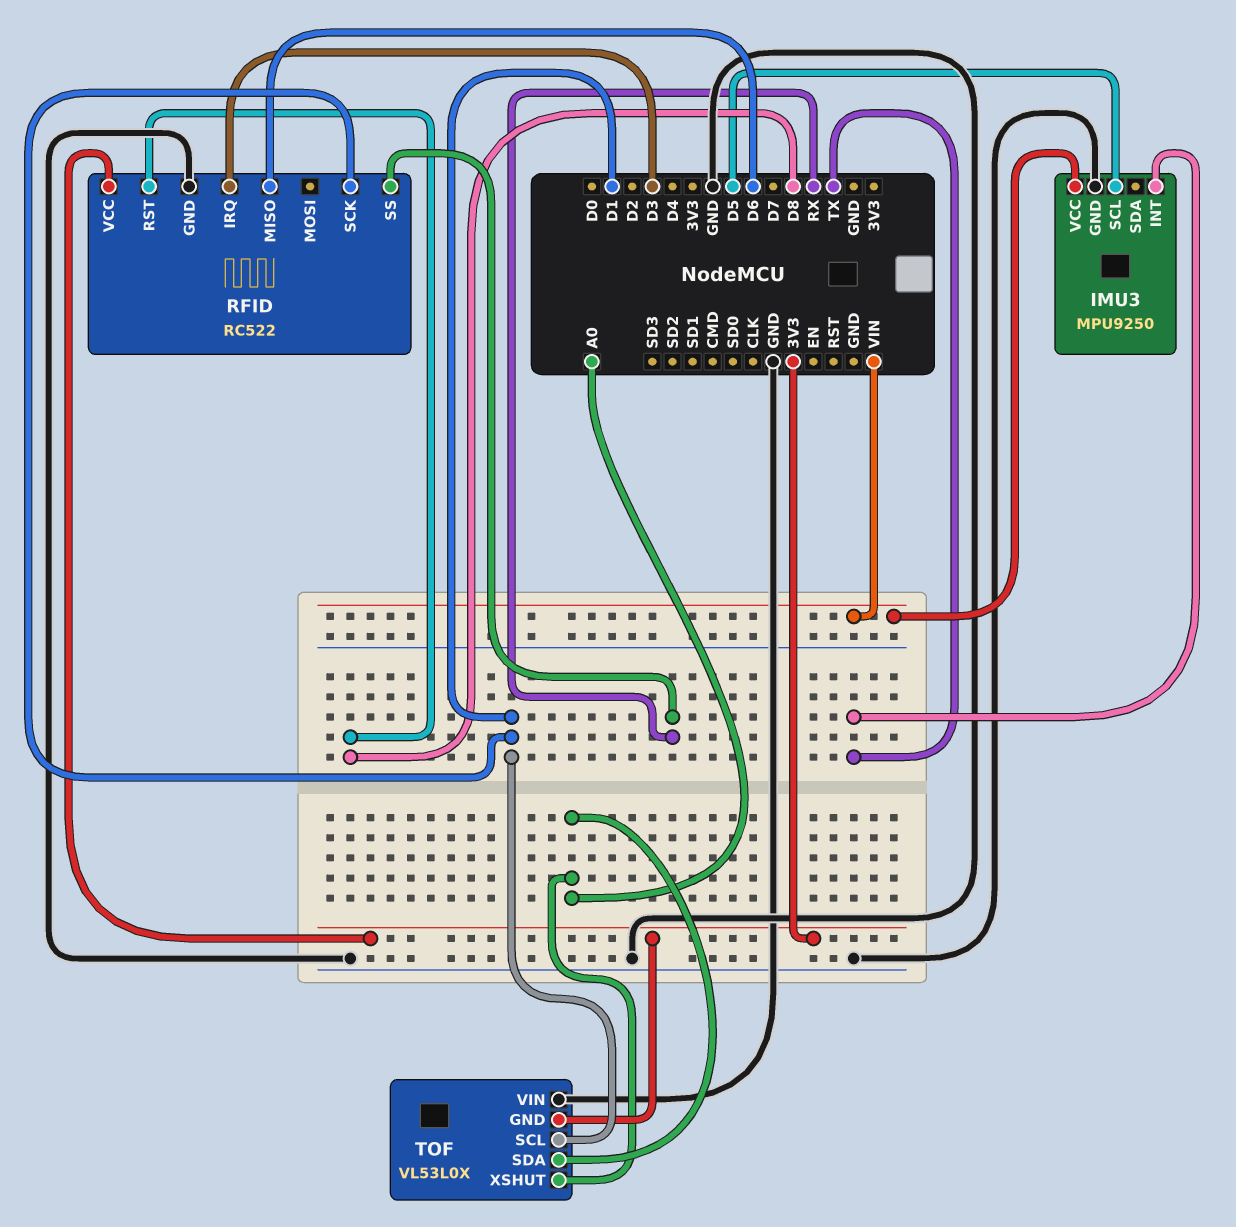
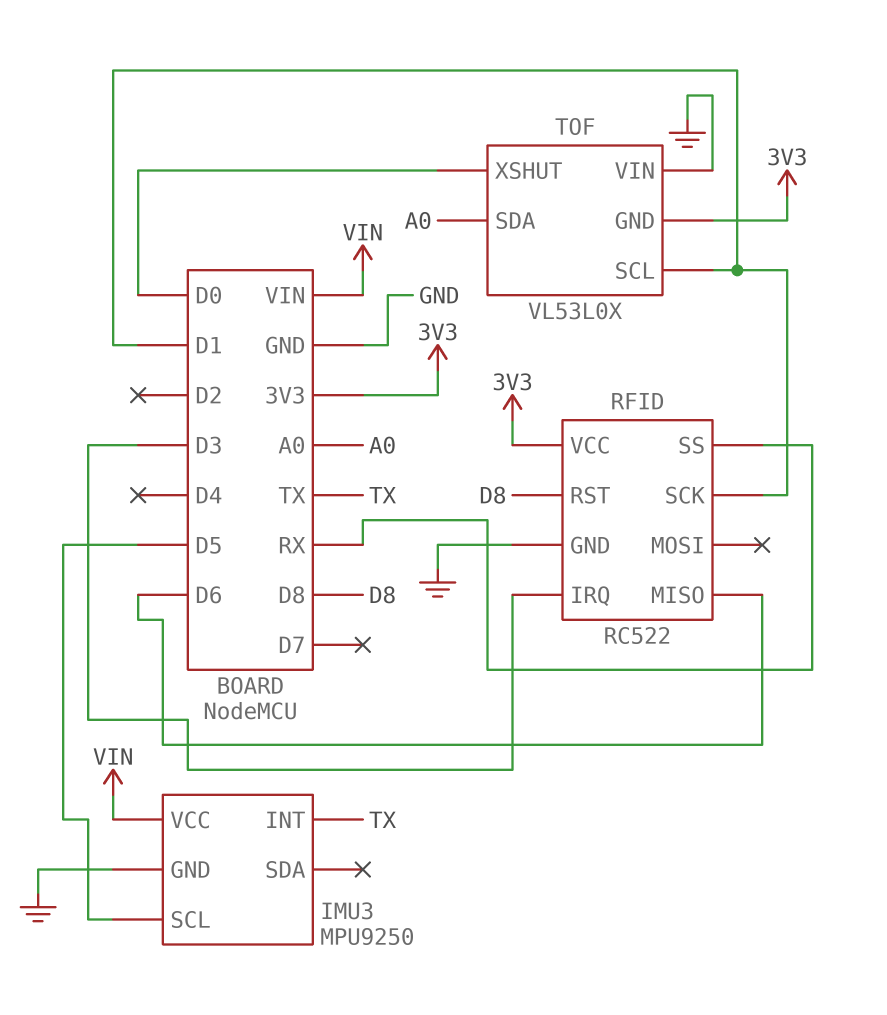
TOF pin XSHUT: A0 -> D0

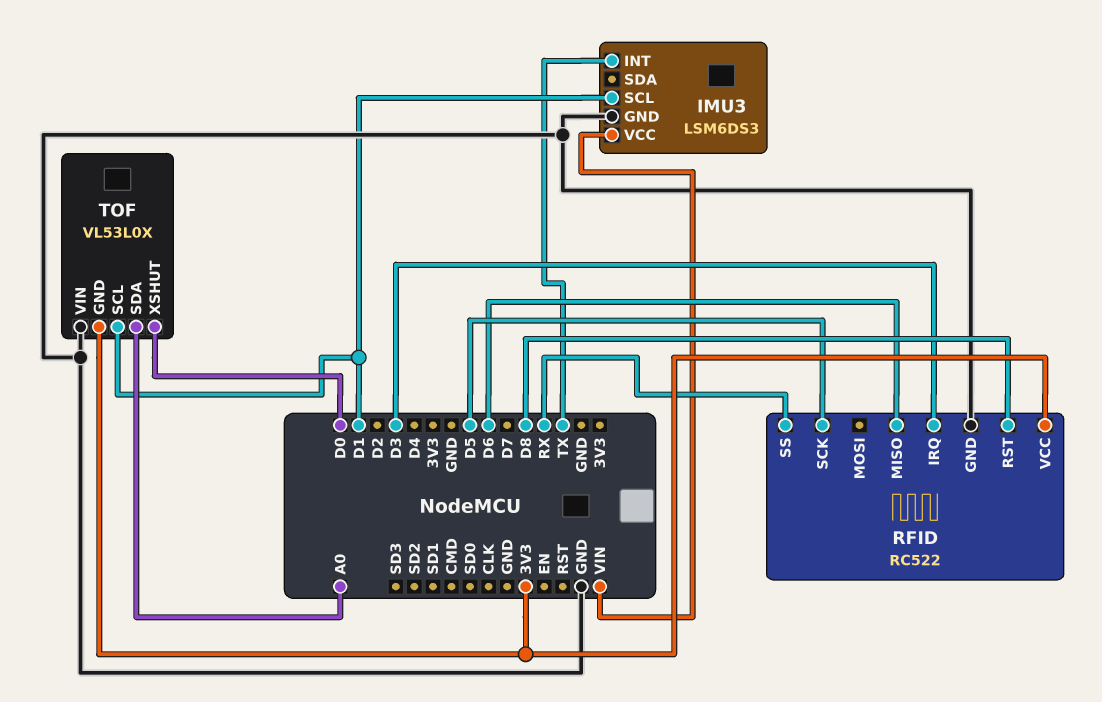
IMU3: MPU9250 -> LSM6DS3
IMU3 pin SCL: D5 -> D1
RFID pin SCK: D1 -> D5

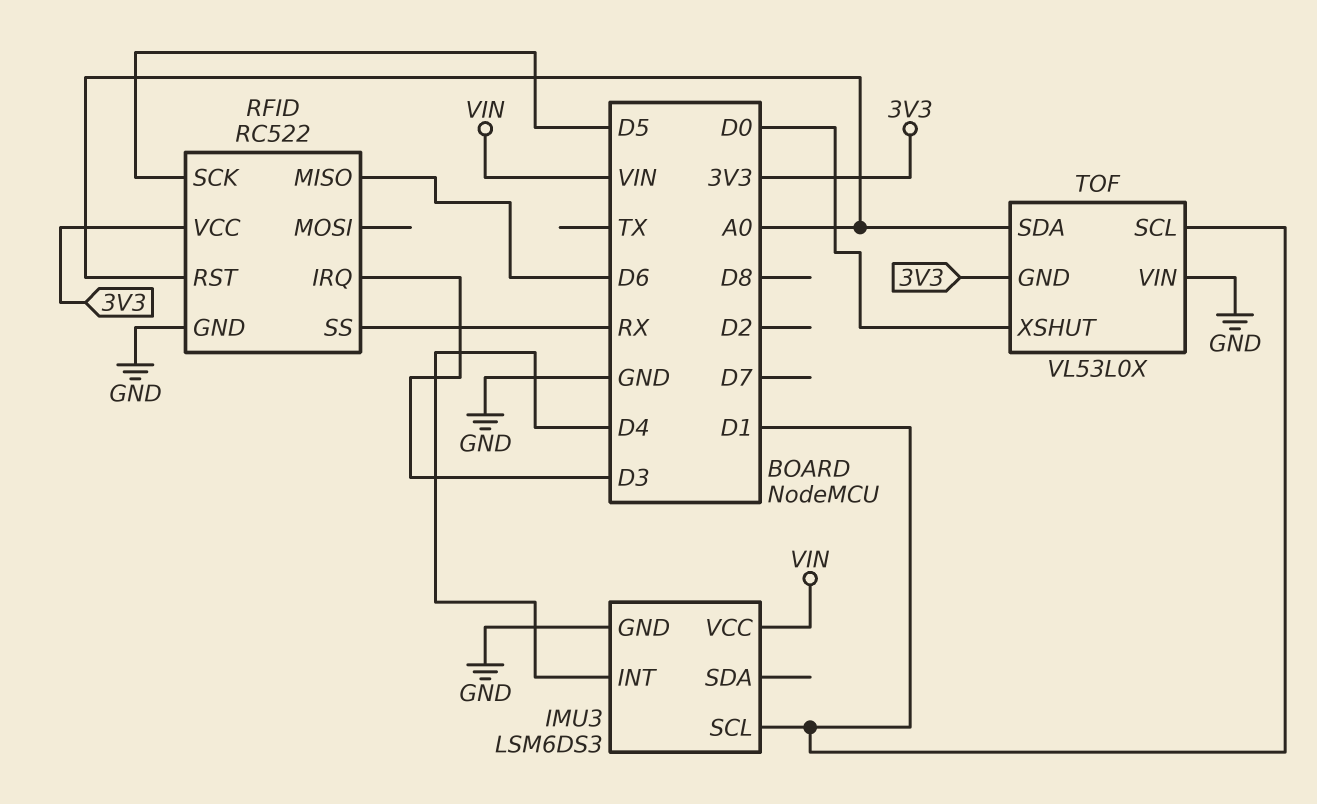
IMU3 pin INT: TX -> D4
RFID pin RST: D8 -> A0

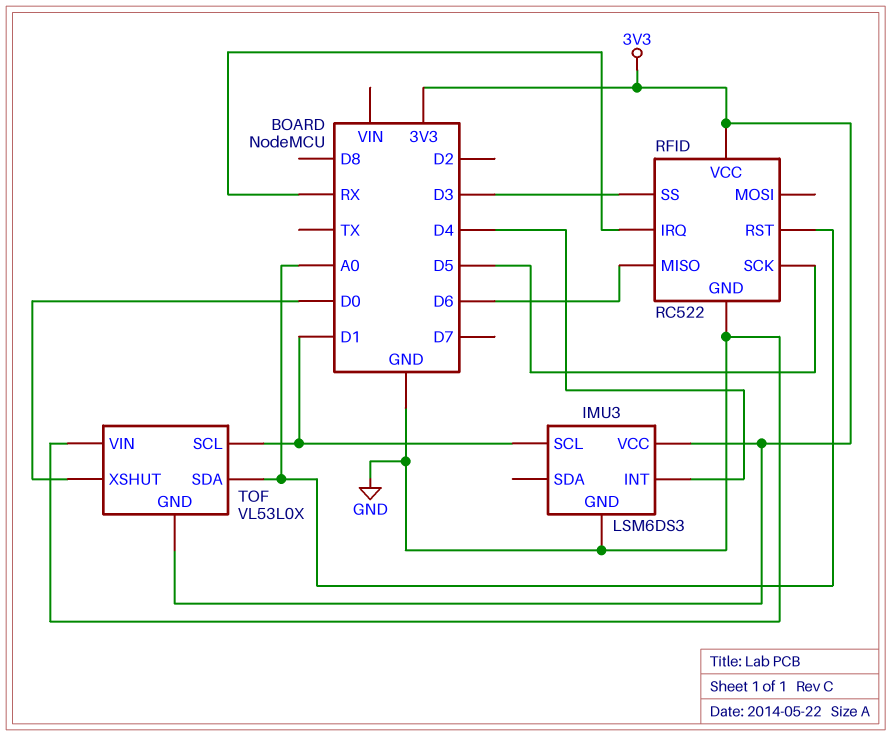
IMU3 pin VCC: VIN -> 3V3
RFID pin IRQ: D3 -> RX
RFID pin SS: RX -> D3

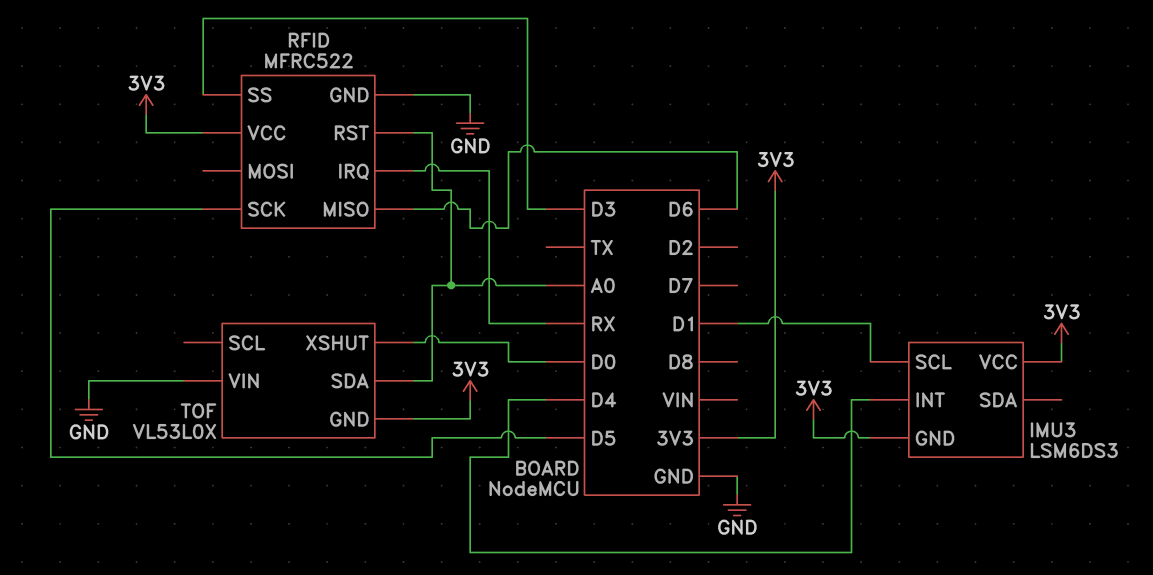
IMU3 pin GND: GND -> 3V3
RFID: RC522 -> MFRC522
TOF pin SCL: D1 -> none

